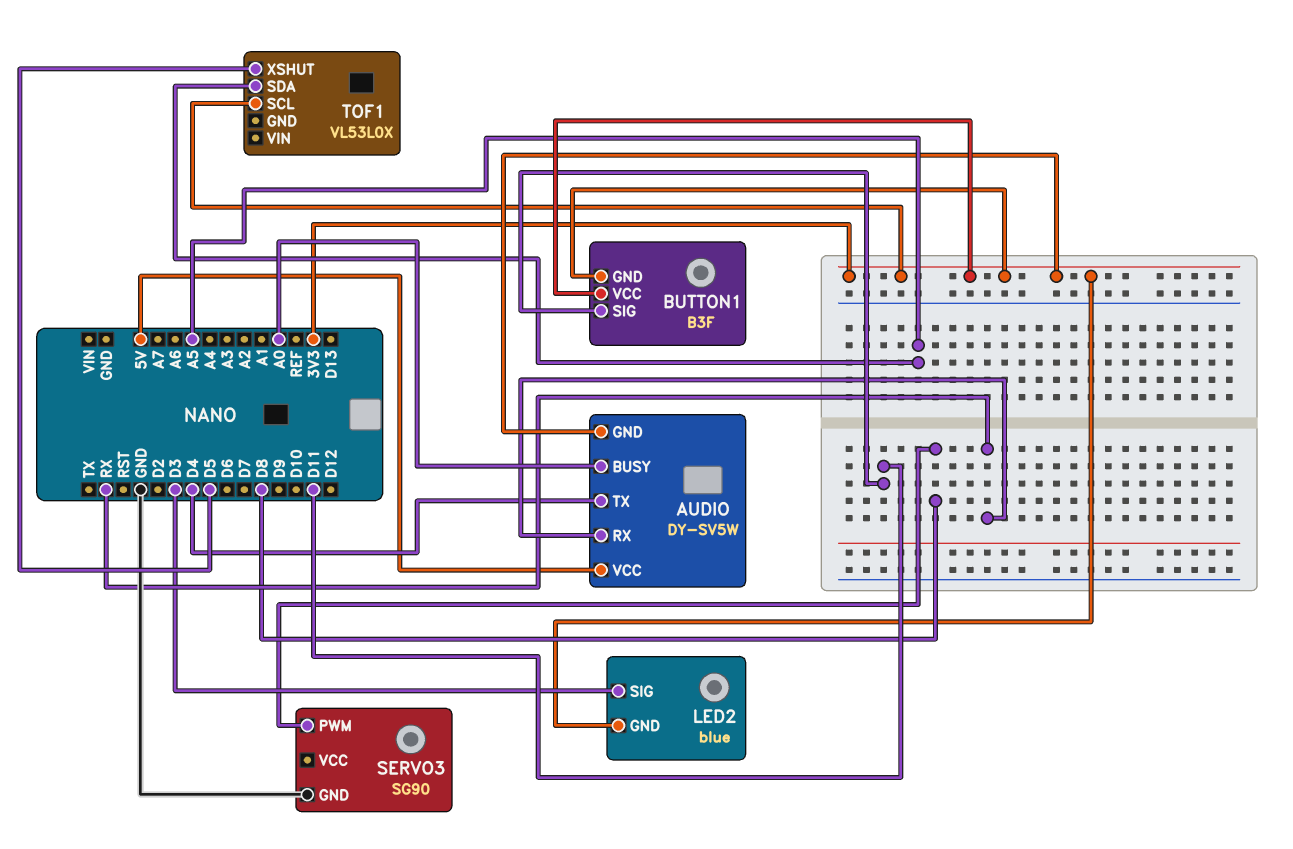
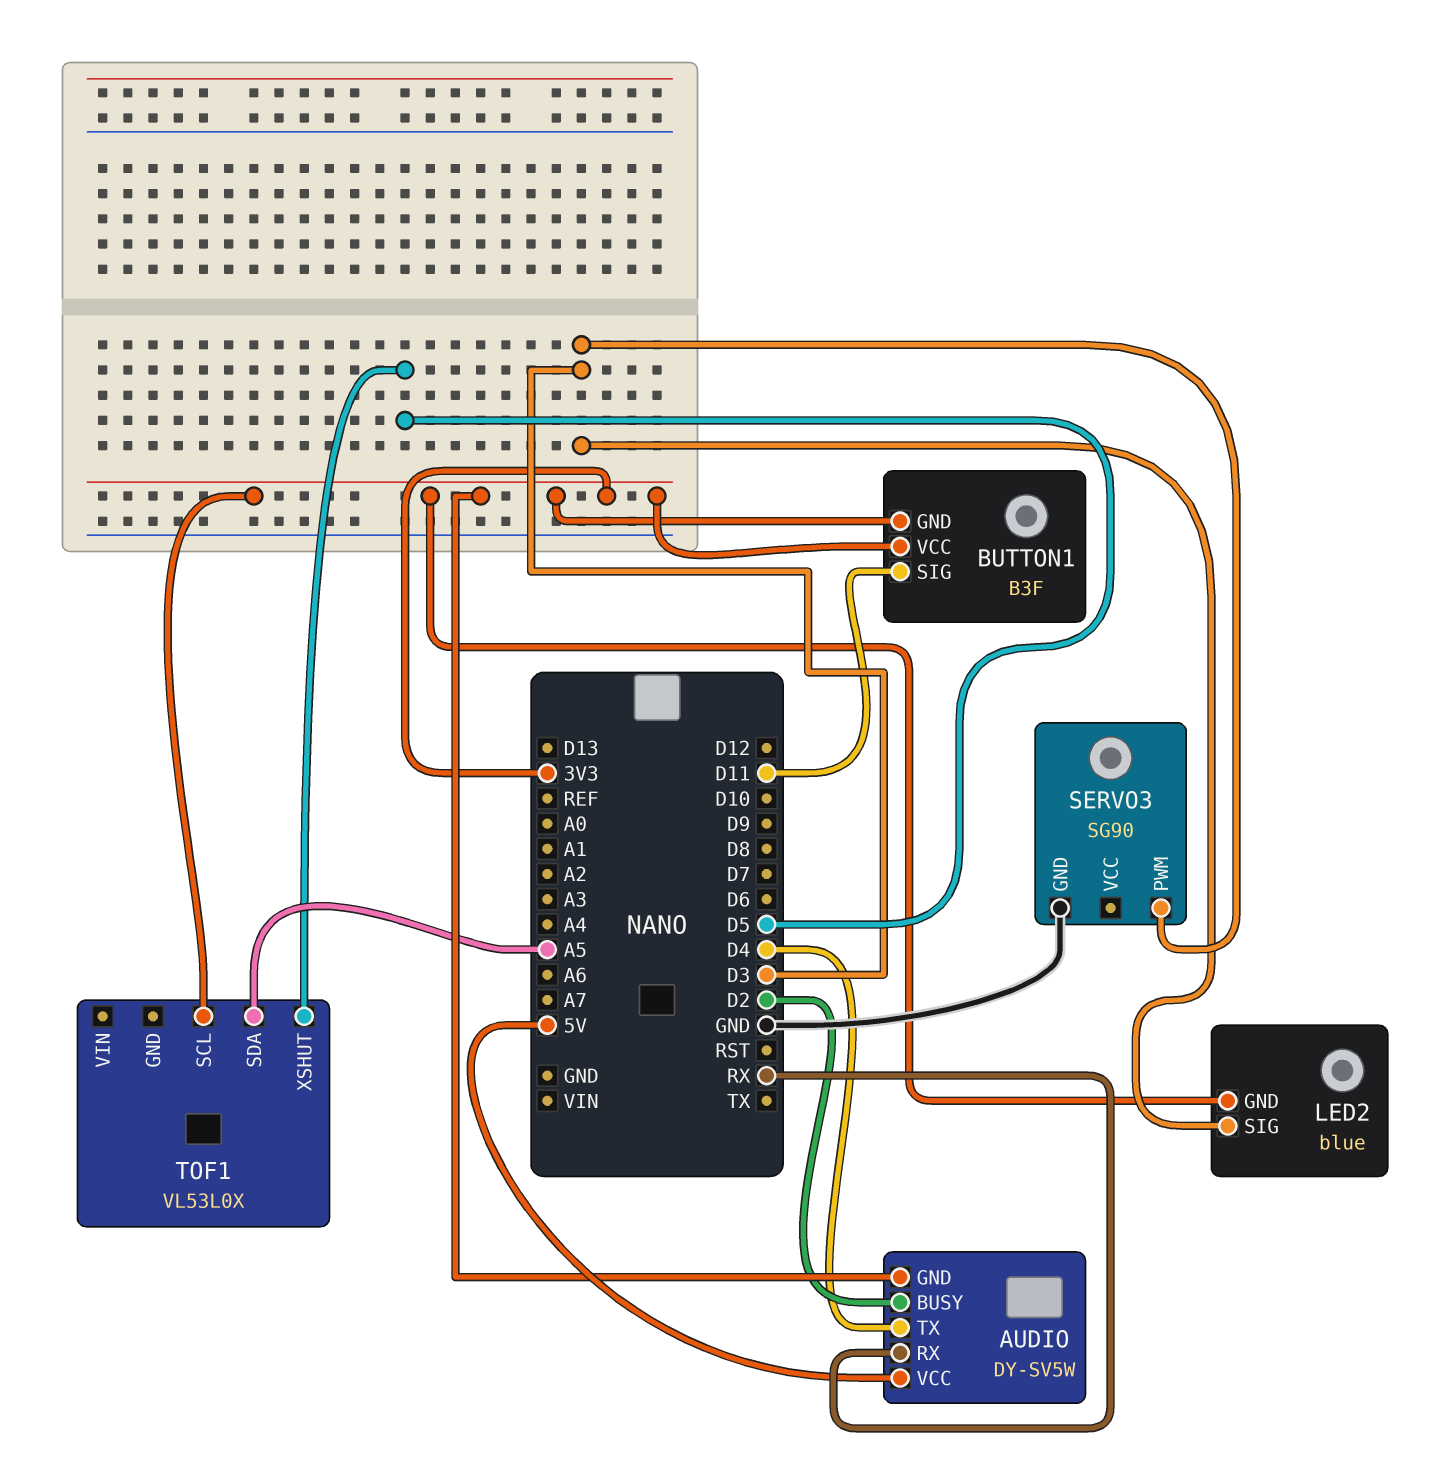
AUDIO pin BUSY: A0 -> D2
SERVO3 pin PWM: D8 -> D3

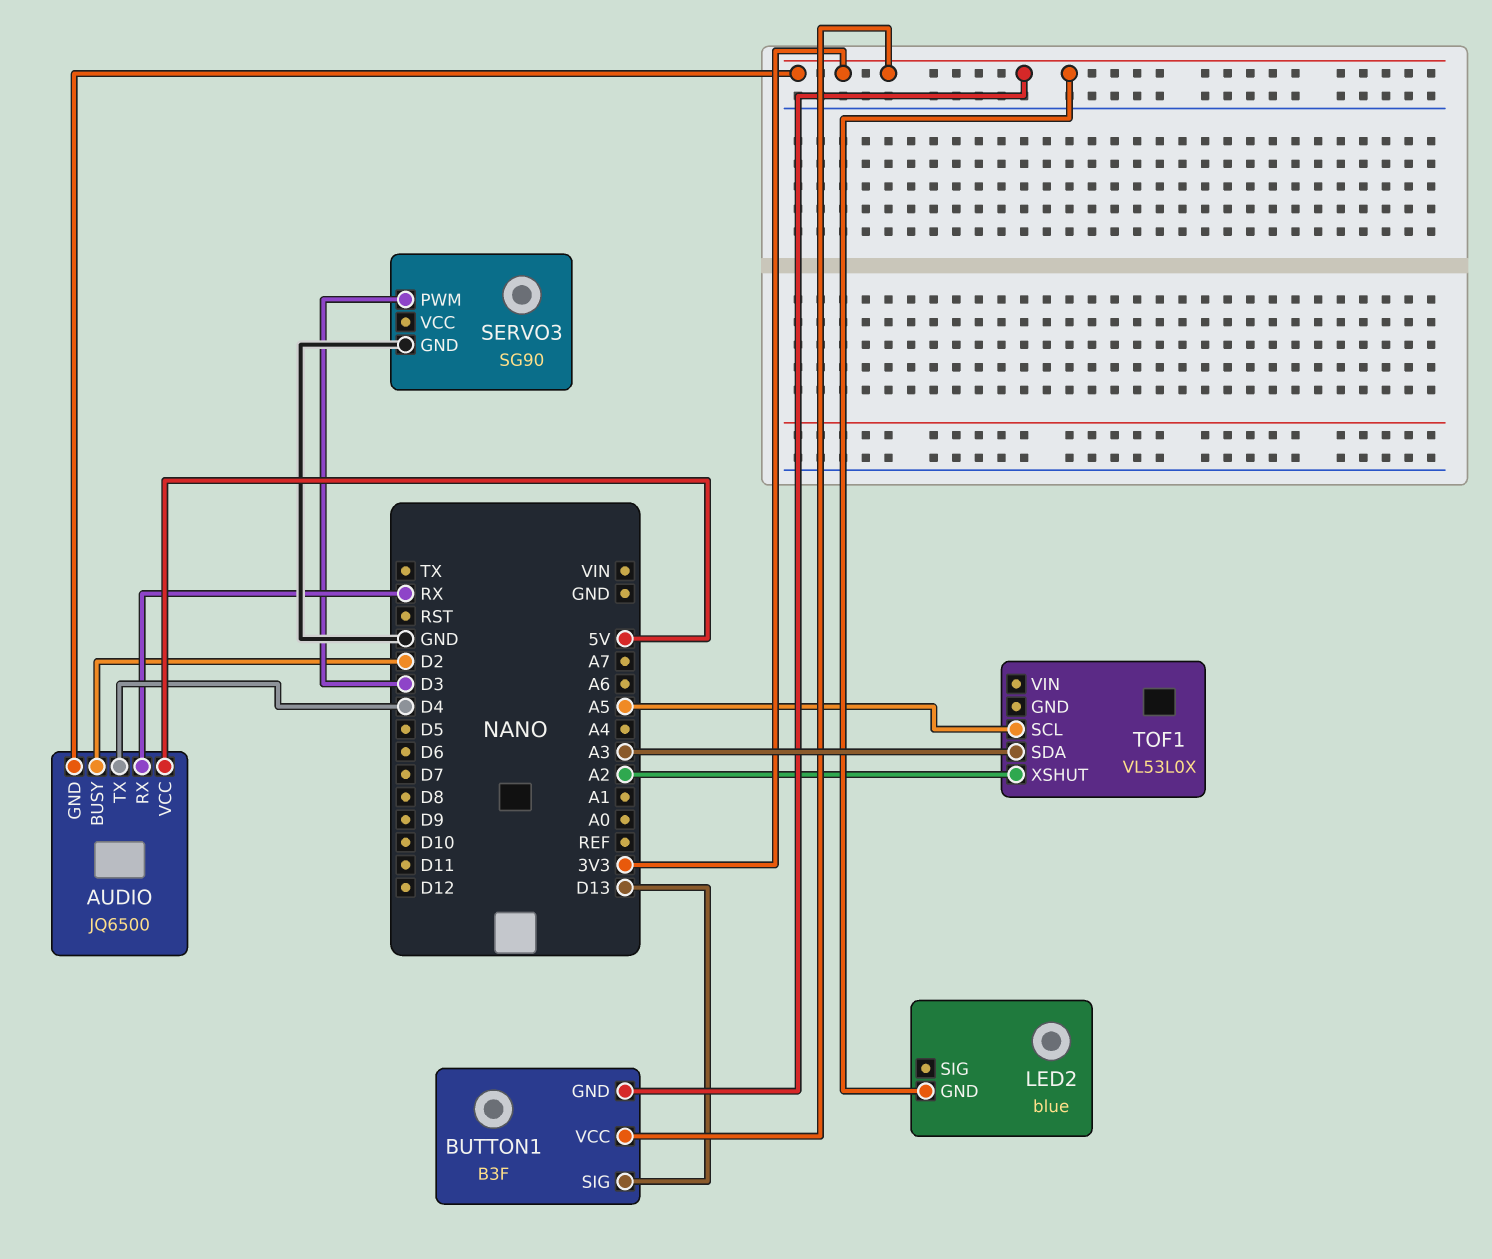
AUDIO: DY-SV5W -> JQ6500
BUTTON1 pin SIG: D11 -> D13
LED2 pin SIG: D3 -> none
TOF1 pin SCL: 3V3 -> A5
TOF1 pin SDA: A5 -> A3
TOF1 pin XSHUT: D5 -> A2

